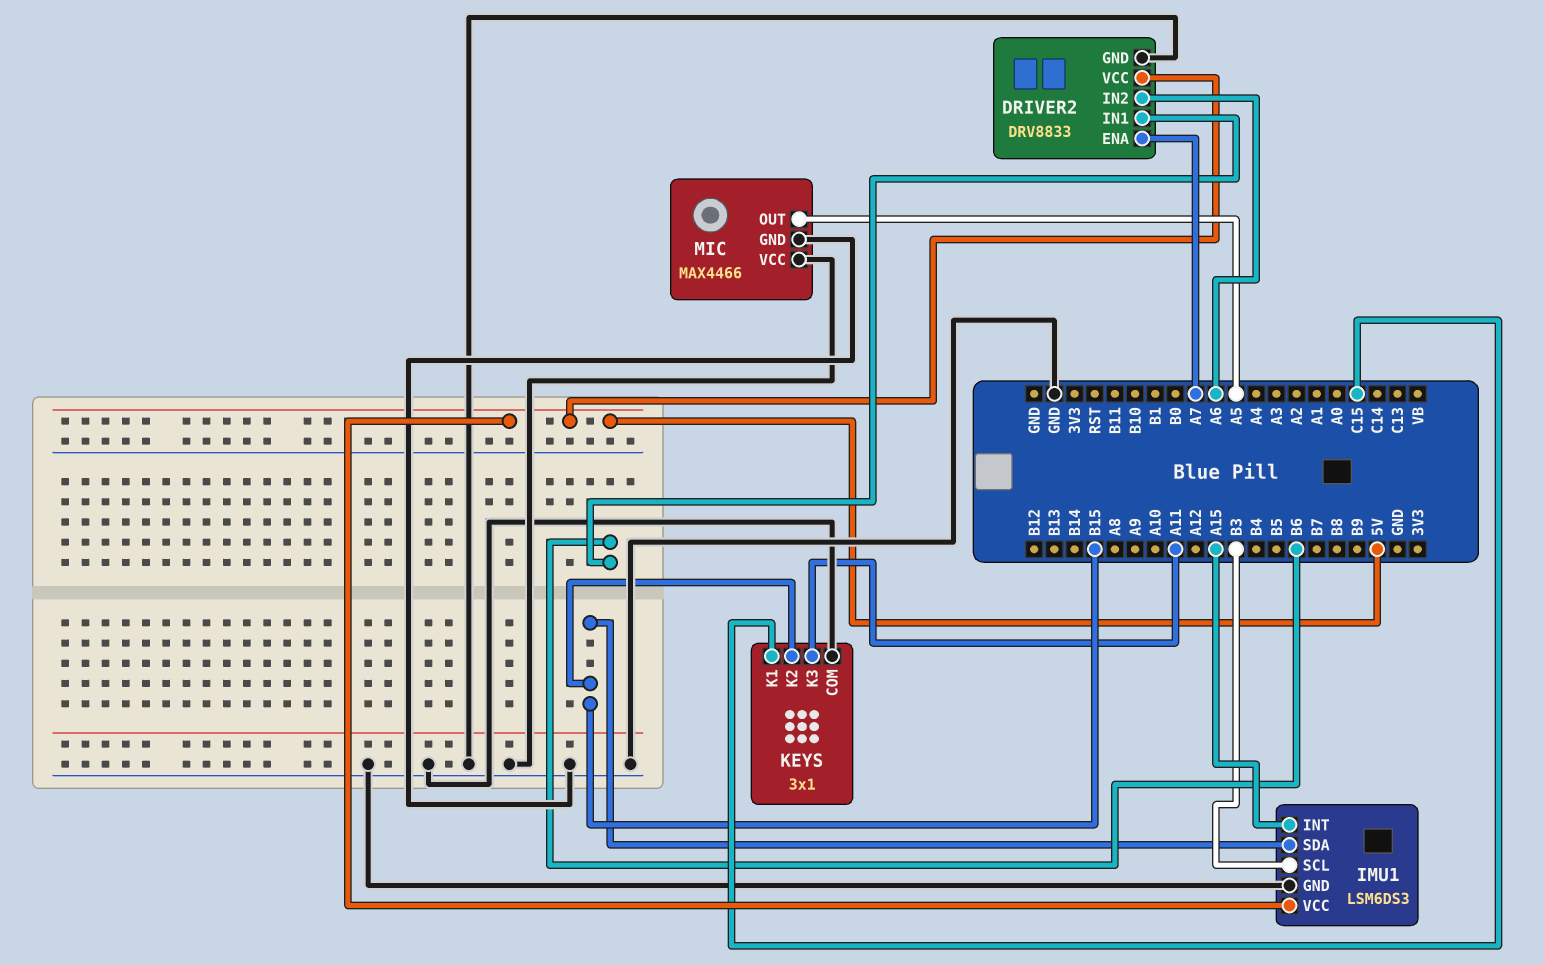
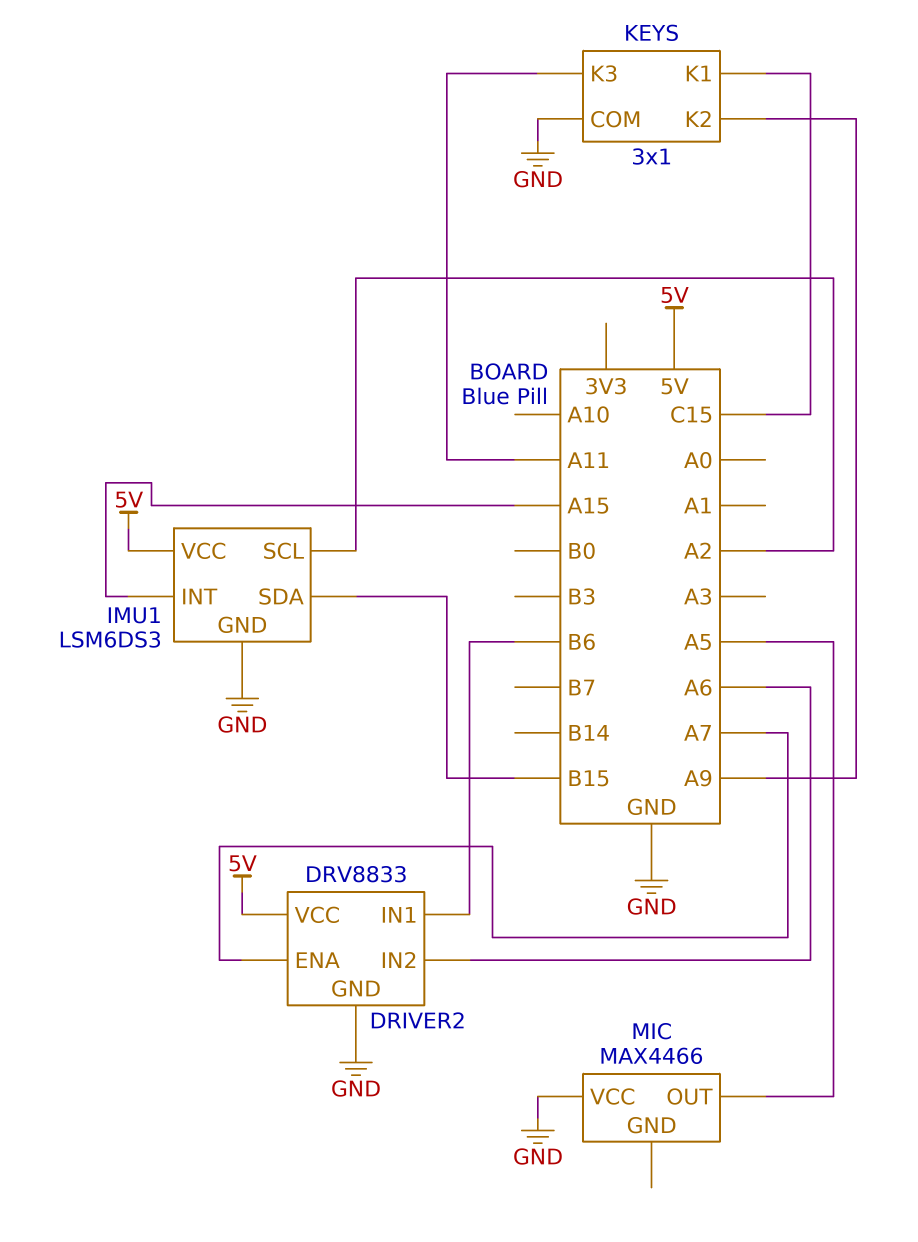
IMU1 pin SCL: B3 -> A2
KEYS pin K2: B15 -> A9
MIC pin GND: GND -> none

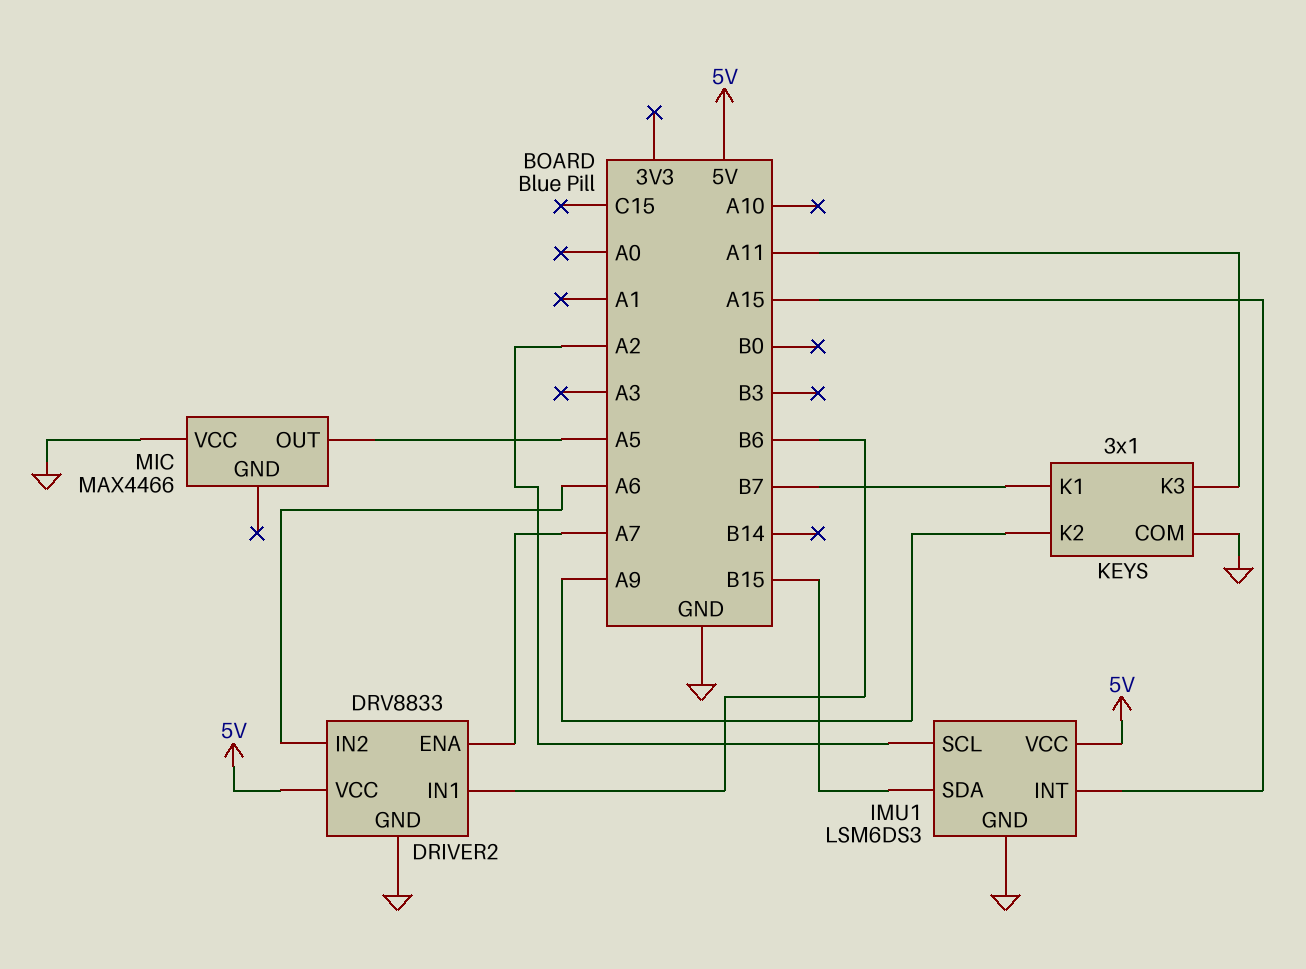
KEYS pin K1: C15 -> B7

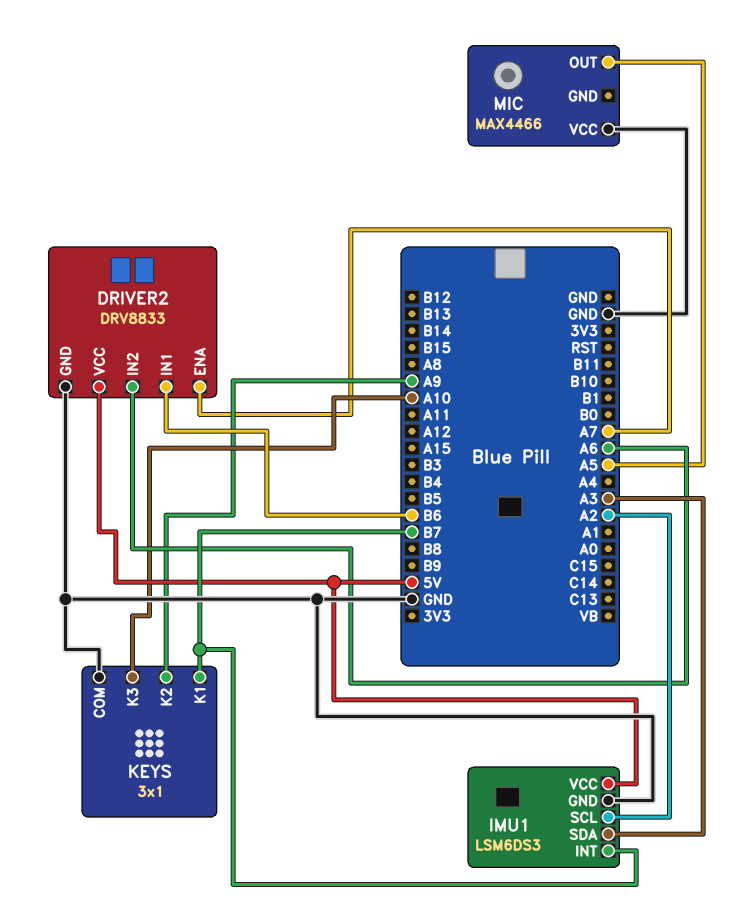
IMU1 pin INT: A15 -> B7
IMU1 pin SDA: B15 -> A3
KEYS pin K3: A11 -> A10

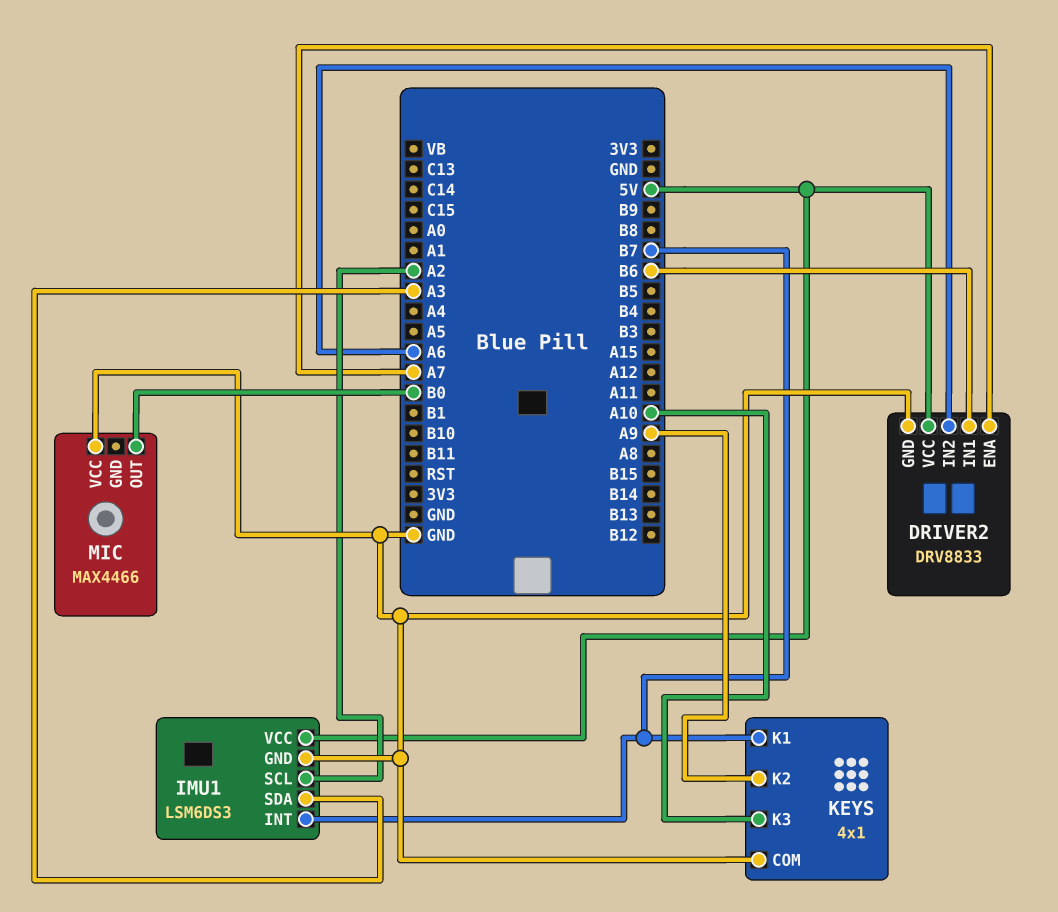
KEYS: 3x1 -> 4x1
MIC pin OUT: A5 -> B0

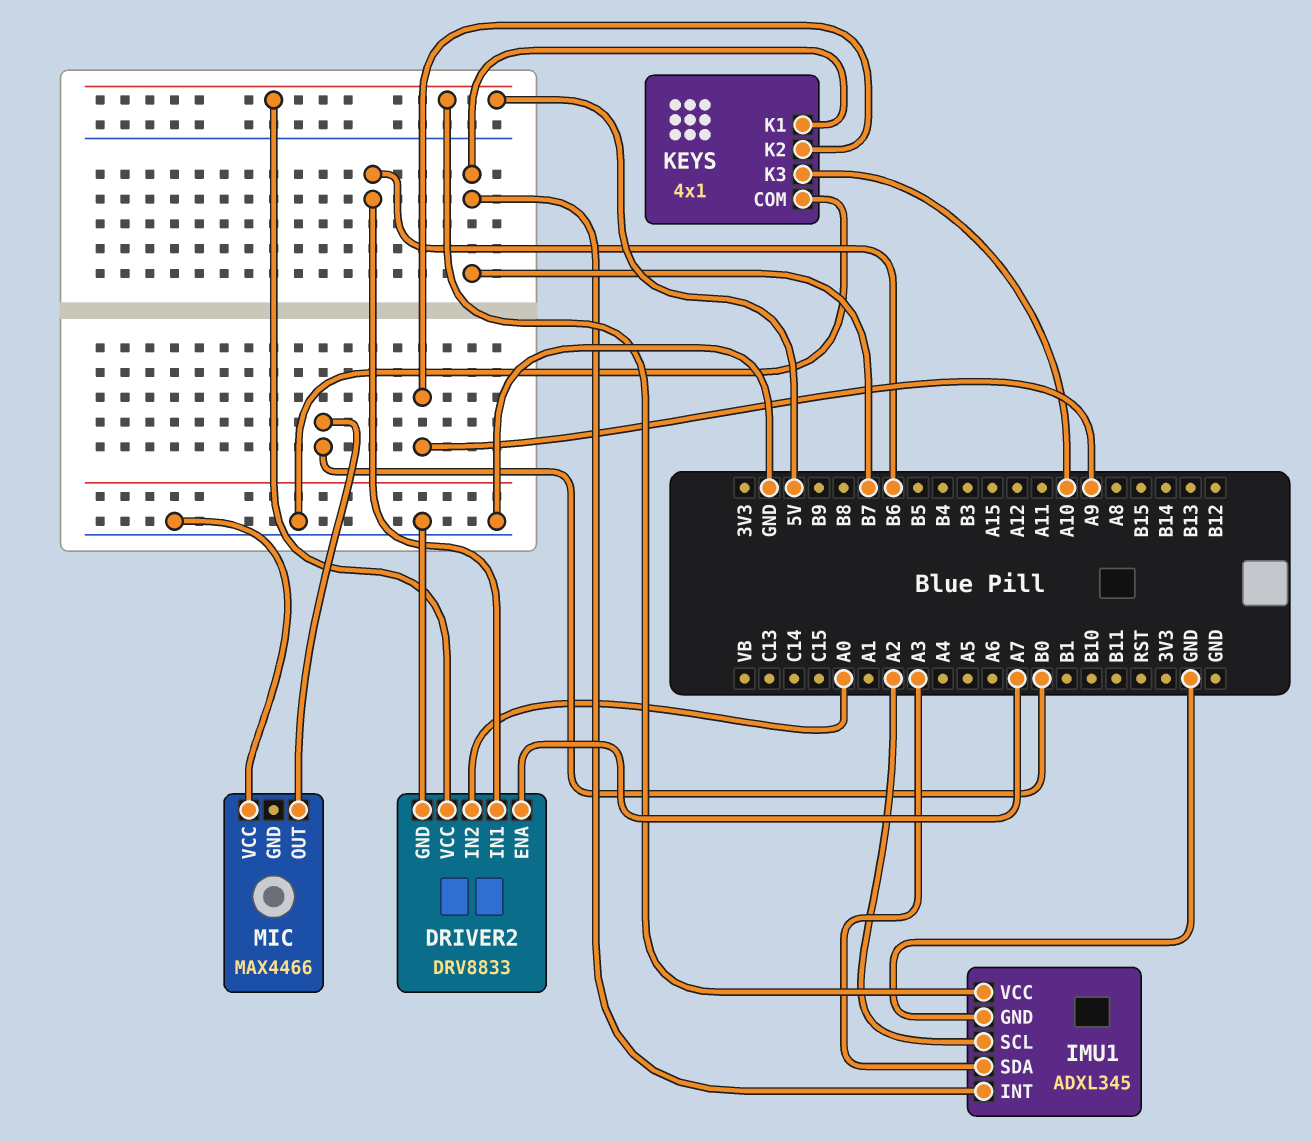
DRIVER2 pin IN2: A6 -> A0
IMU1: LSM6DS3 -> ADXL345

